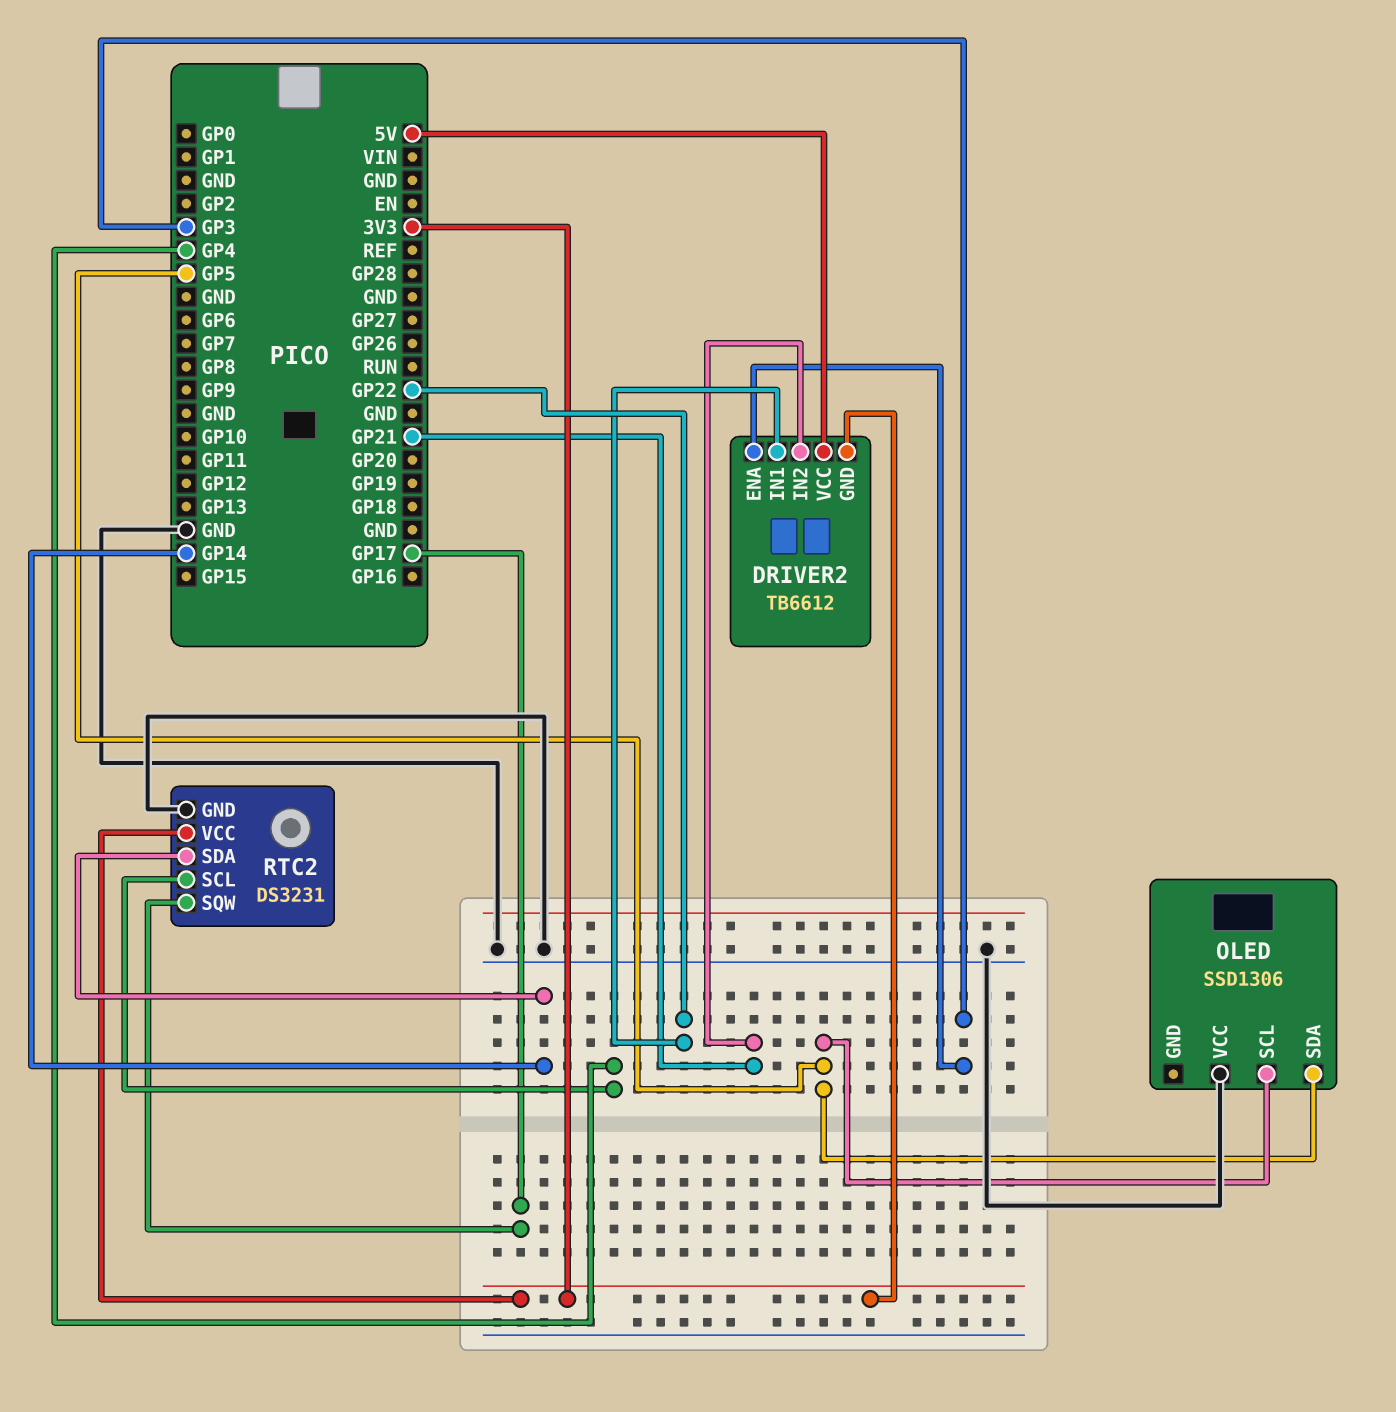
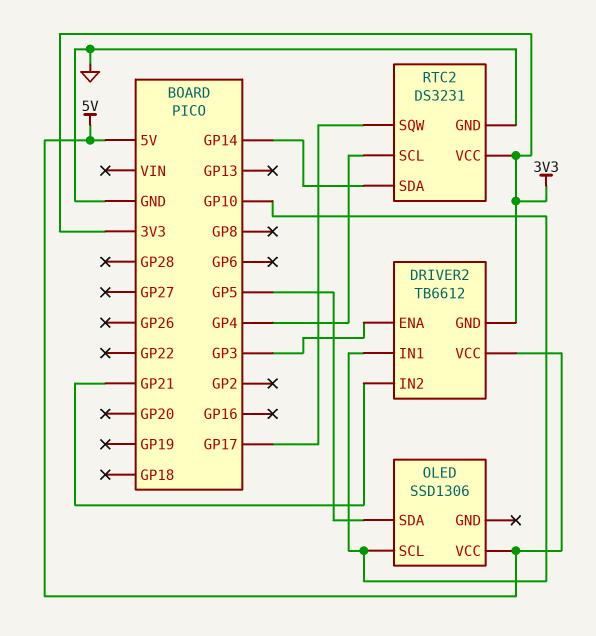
DRIVER2 pin IN1: GP22 -> GP10
OLED pin SCL: GP5 -> GP10
OLED pin VCC: GND -> 5V

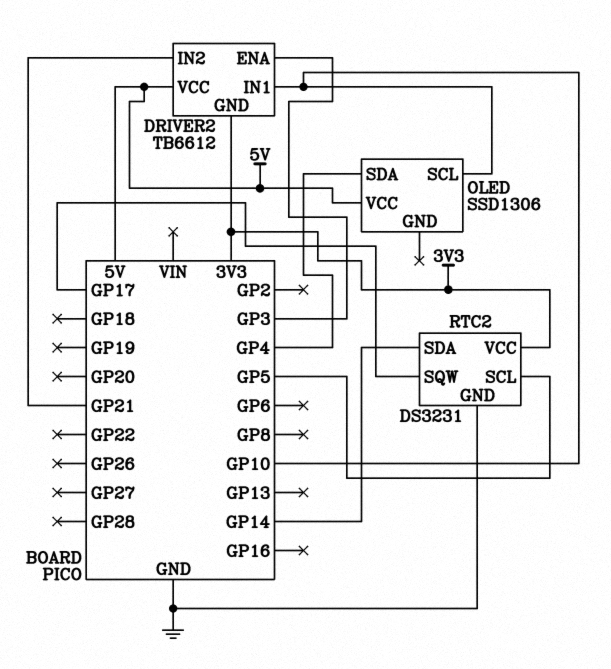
OLED pin SDA: GP5 -> GP4
RTC2 pin SCL: GP4 -> GP5

